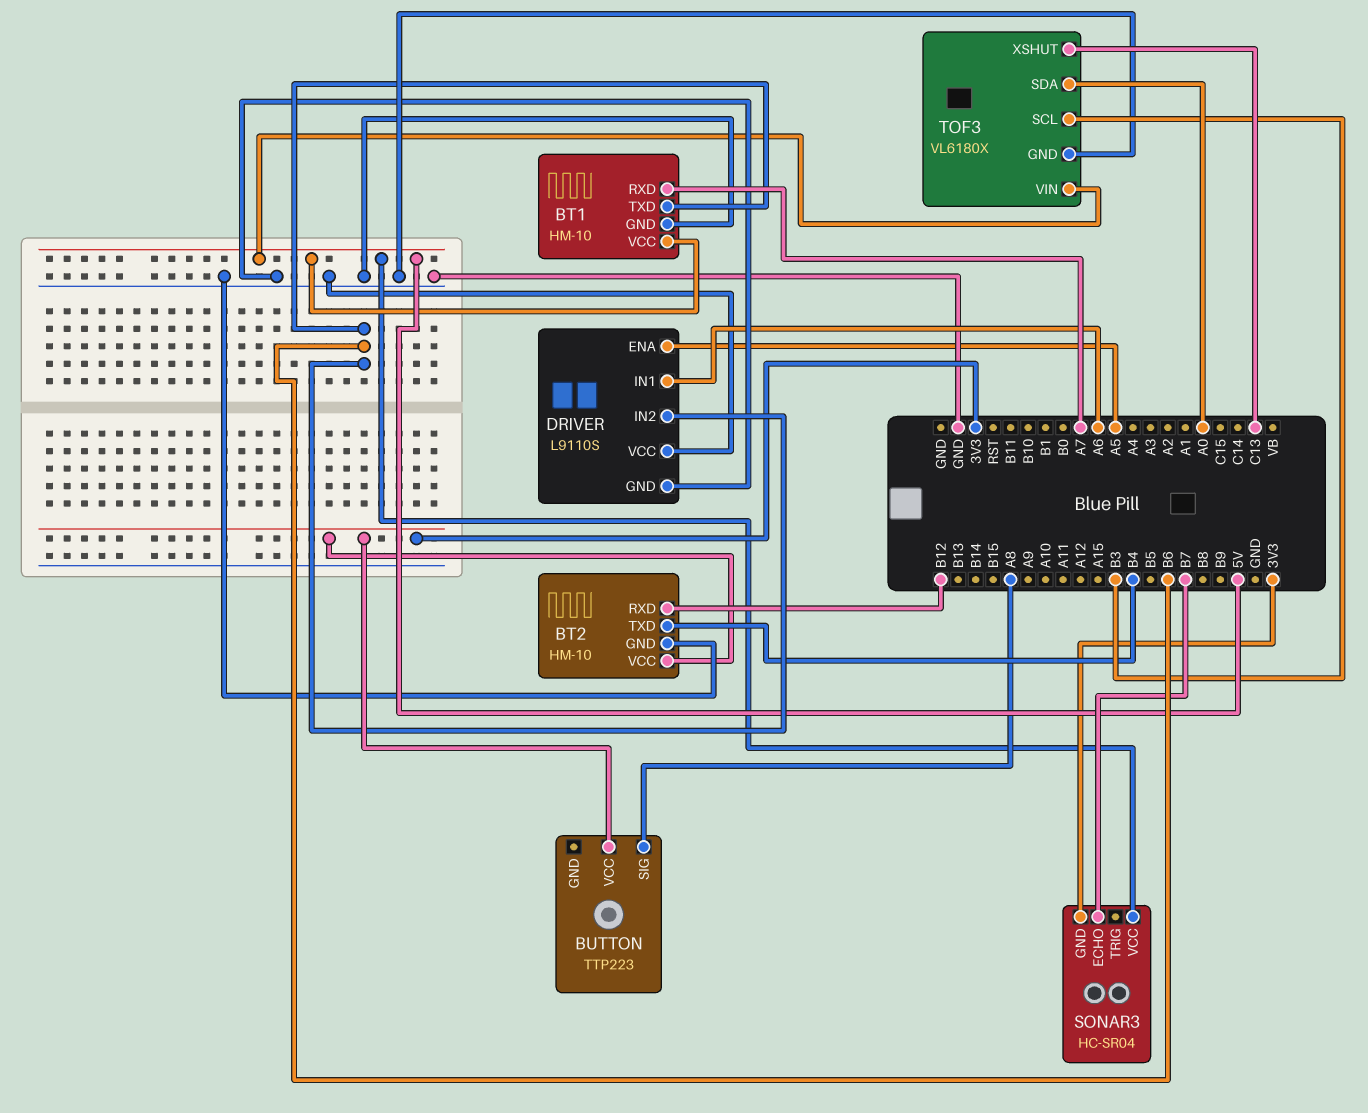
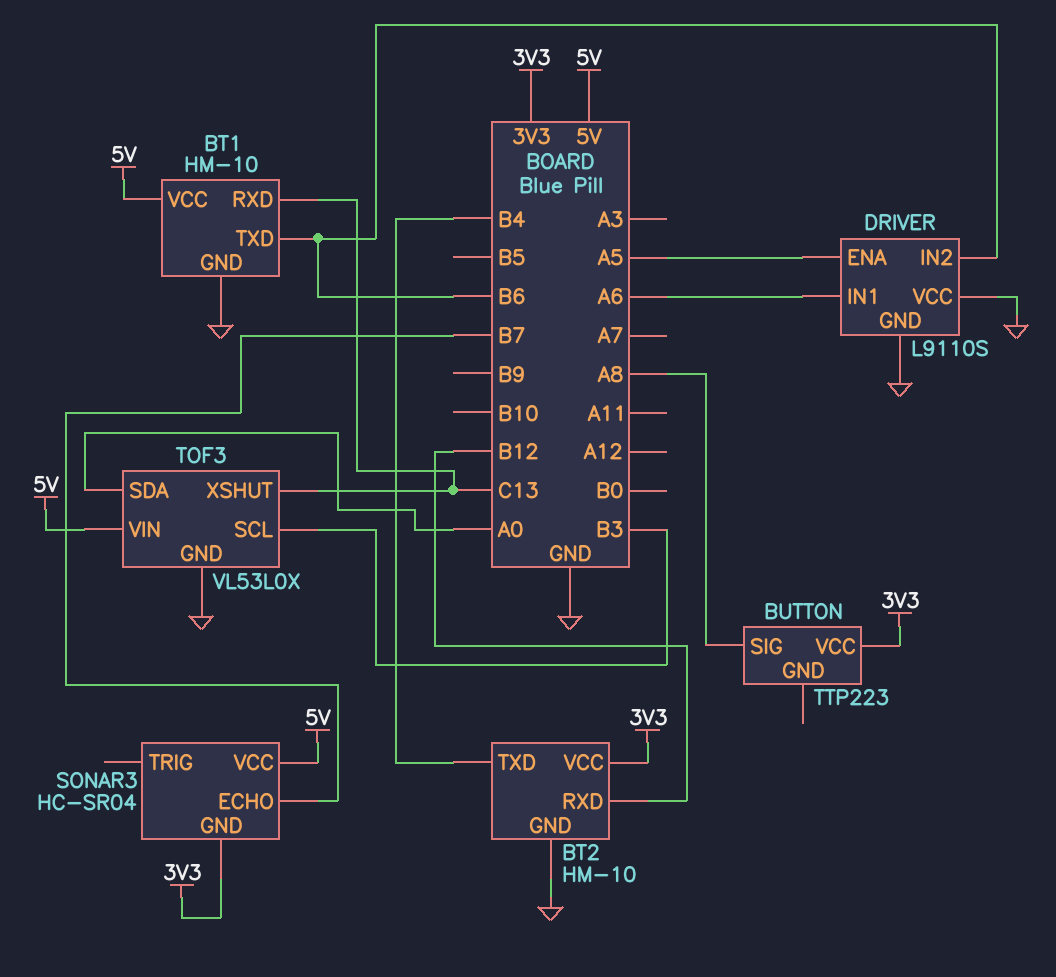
BT1 pin RXD: A7 -> C13
TOF3: VL6180X -> VL53L0X

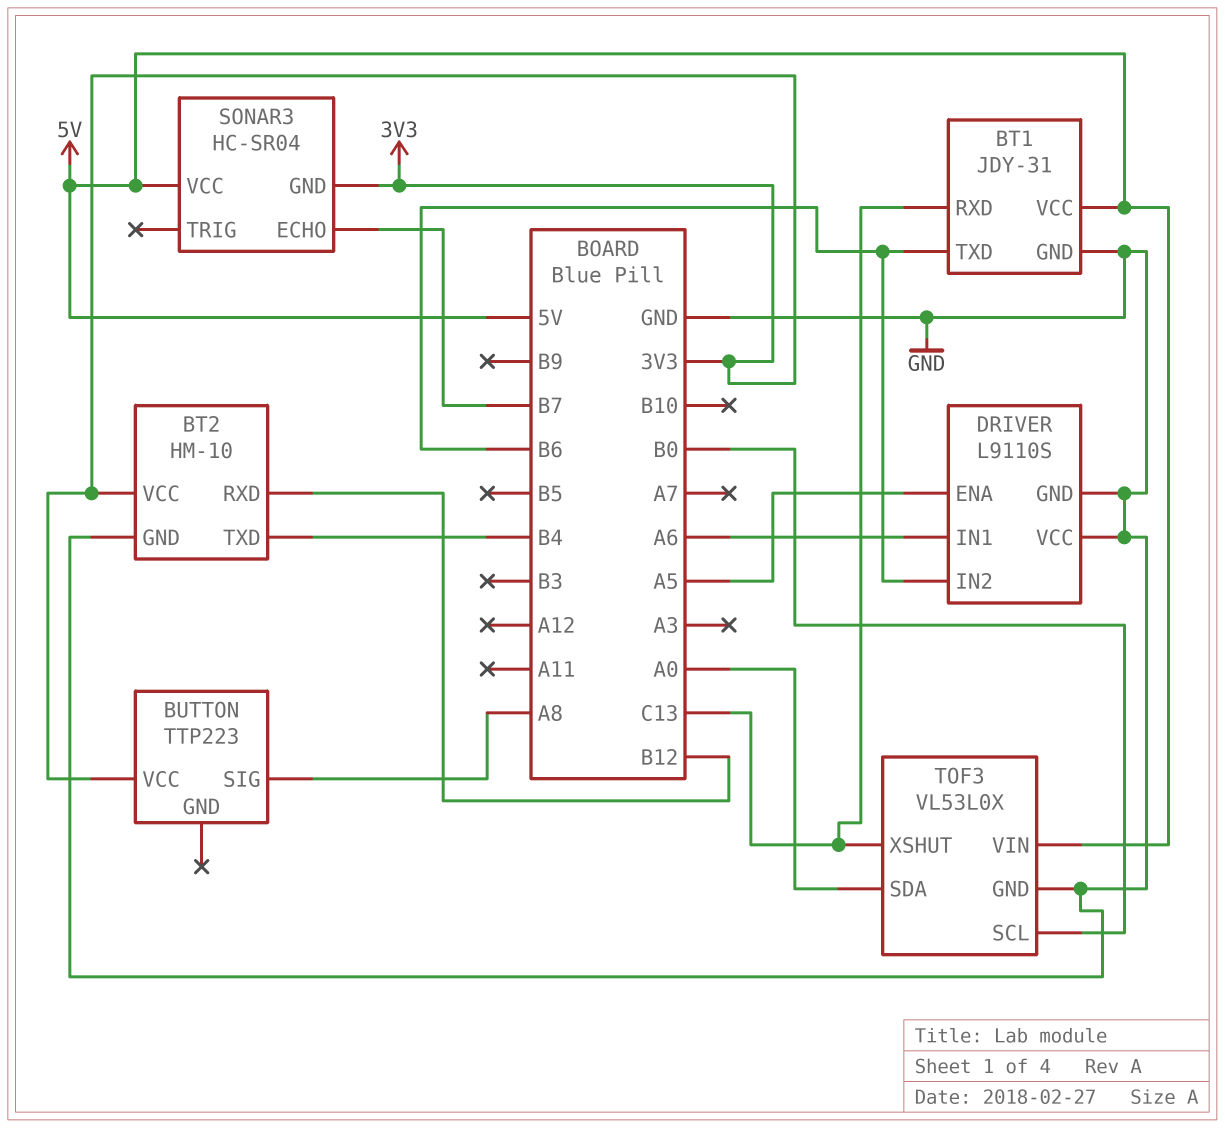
BT1: HM-10 -> JDY-31
TOF3 pin SCL: B3 -> B0

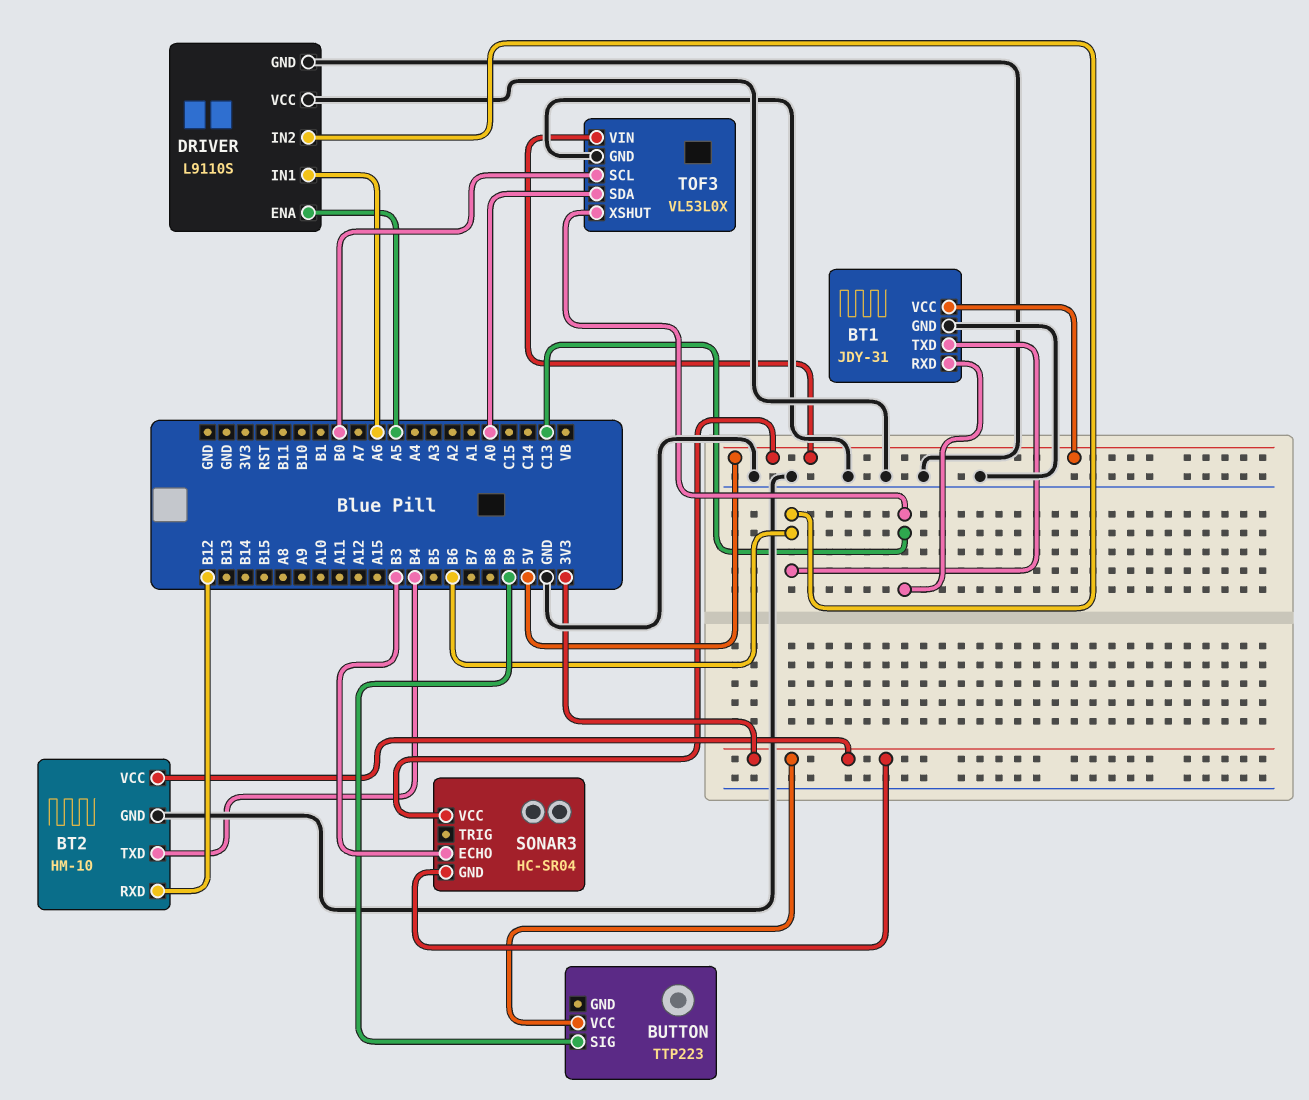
BUTTON pin SIG: A8 -> B9
SONAR3 pin ECHO: B7 -> B3

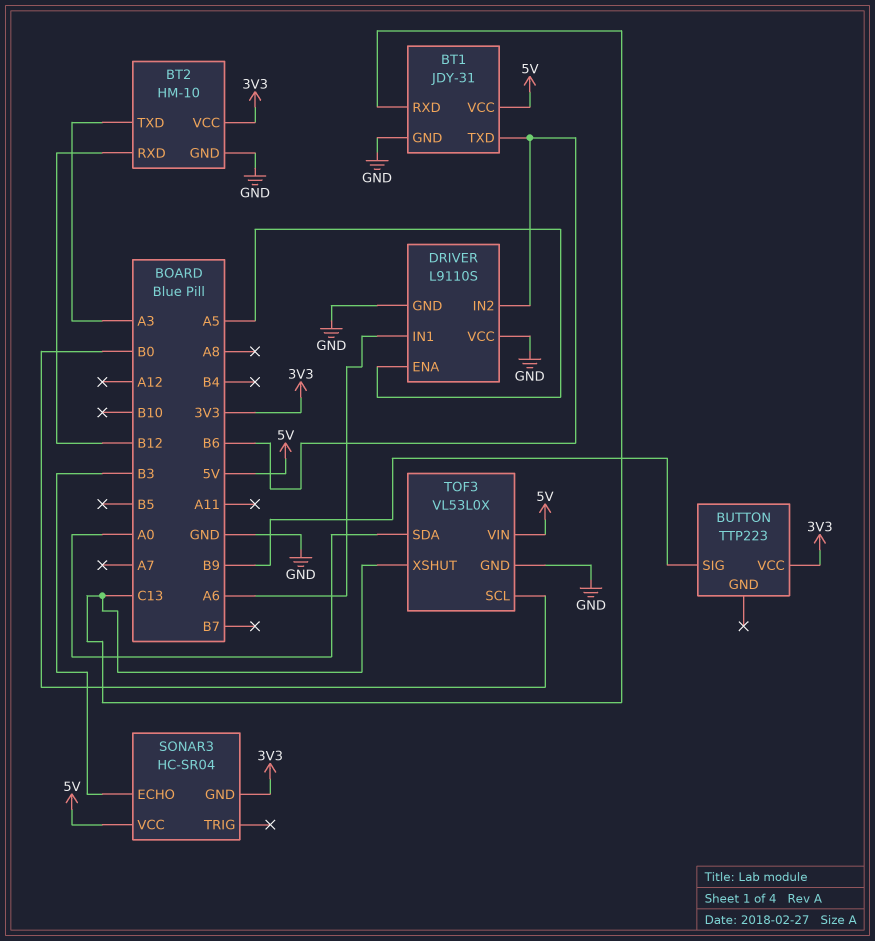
BT2 pin TXD: B4 -> A3

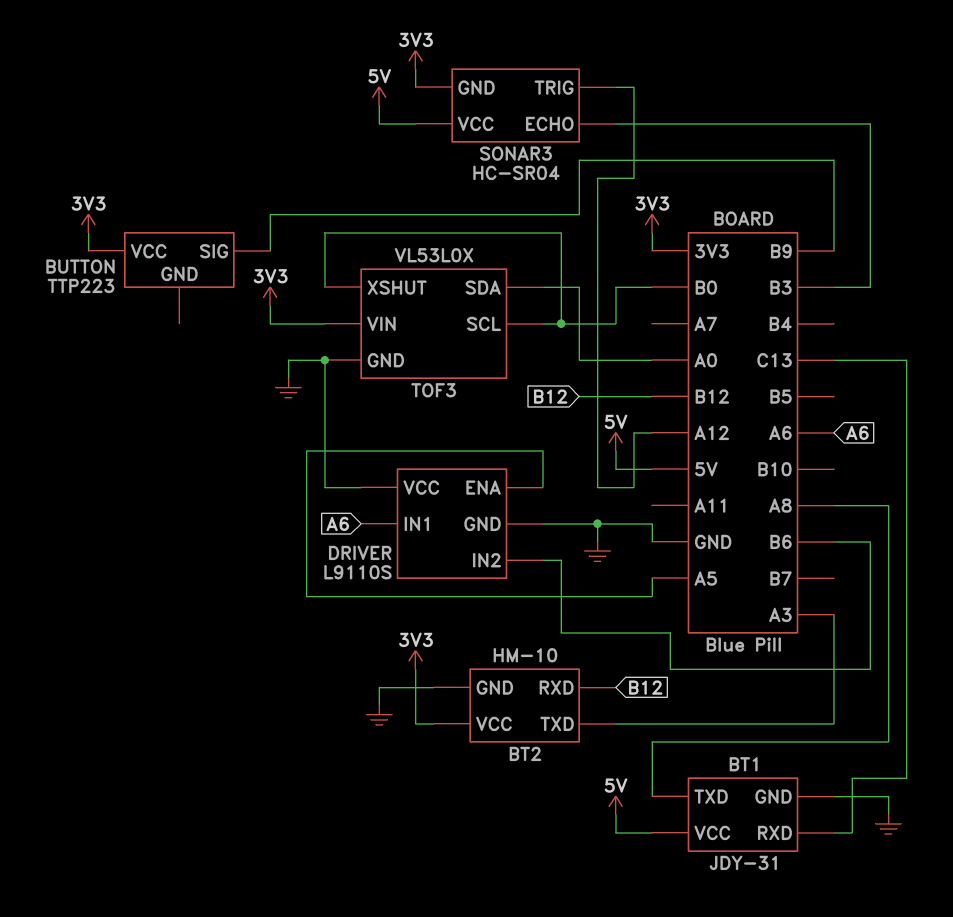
BT1 pin TXD: B6 -> A8
SONAR3 pin TRIG: none -> A12
TOF3 pin VIN: 5V -> 3V3
TOF3 pin XSHUT: C13 -> B0

